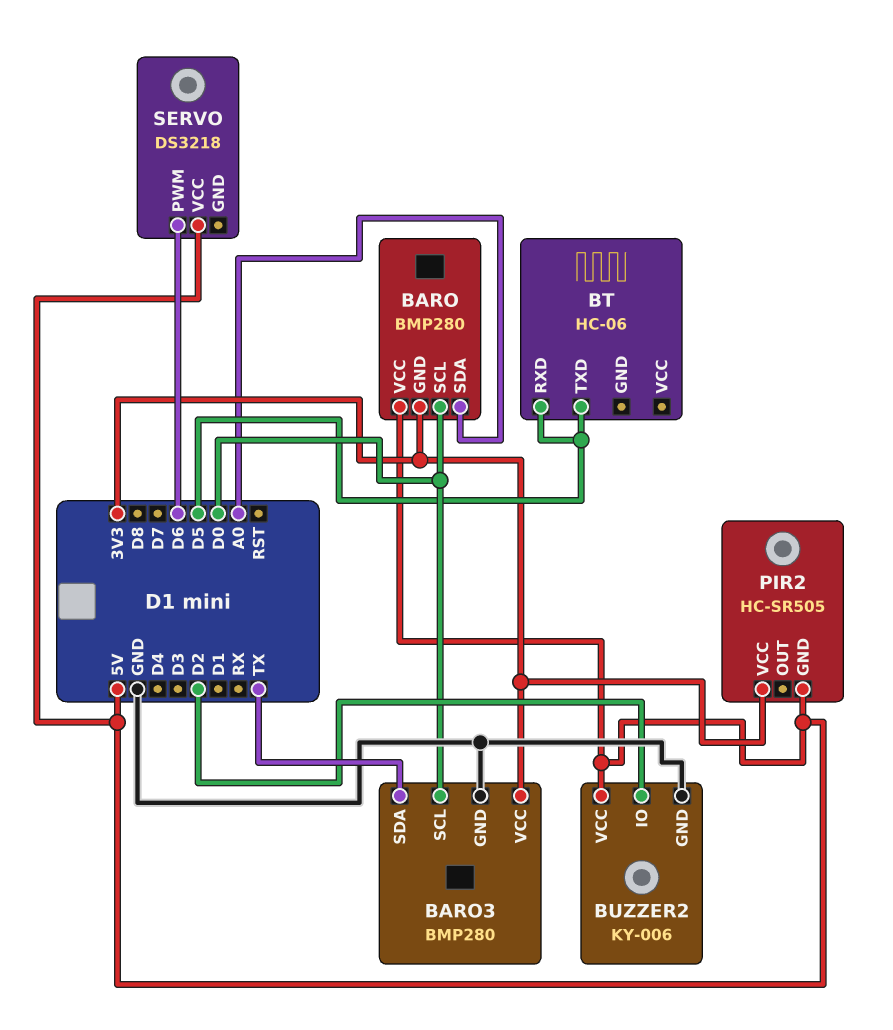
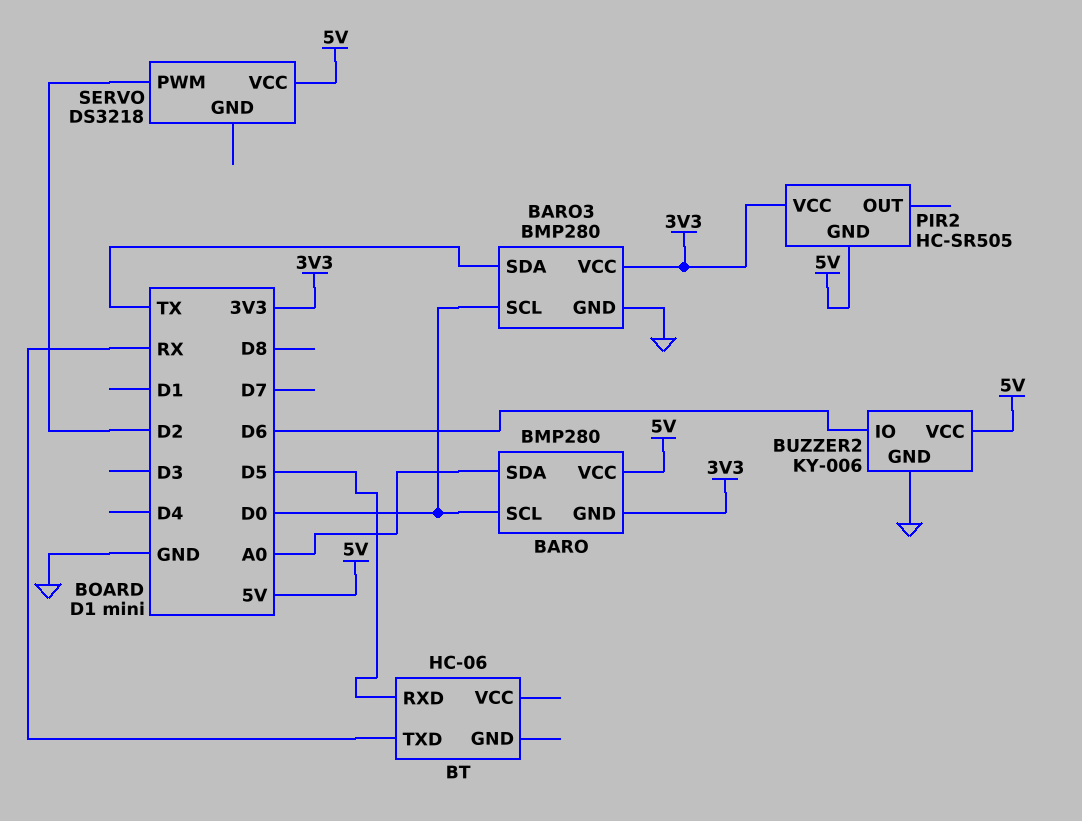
BT pin TXD: D5 -> RX
BUZZER2 pin IO: D2 -> D6
SERVO pin PWM: D6 -> D2

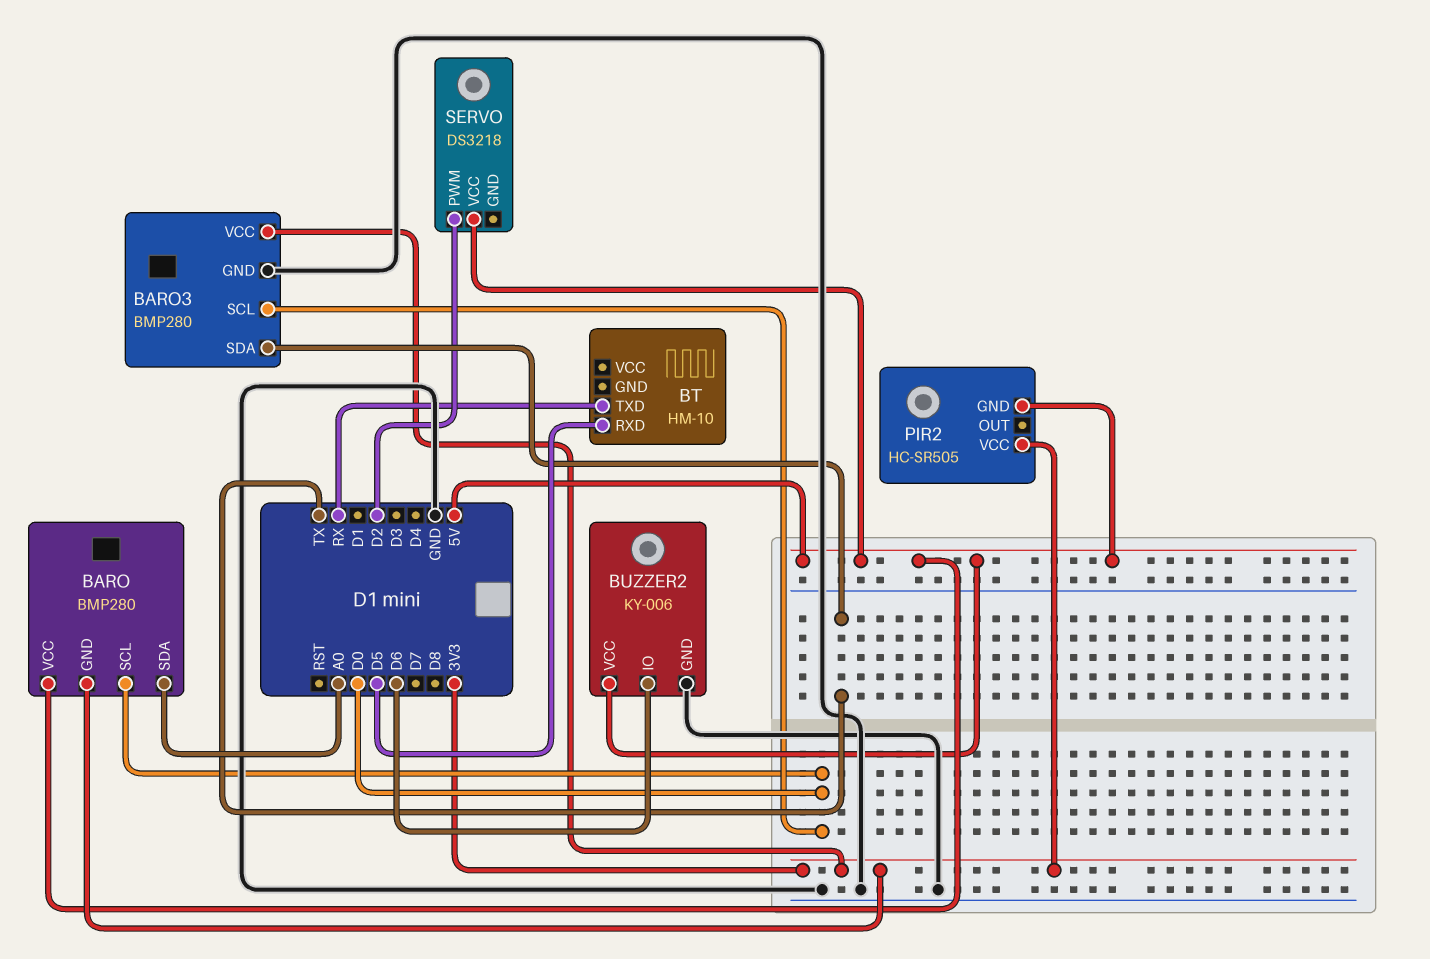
BT: HC-06 -> HM-10

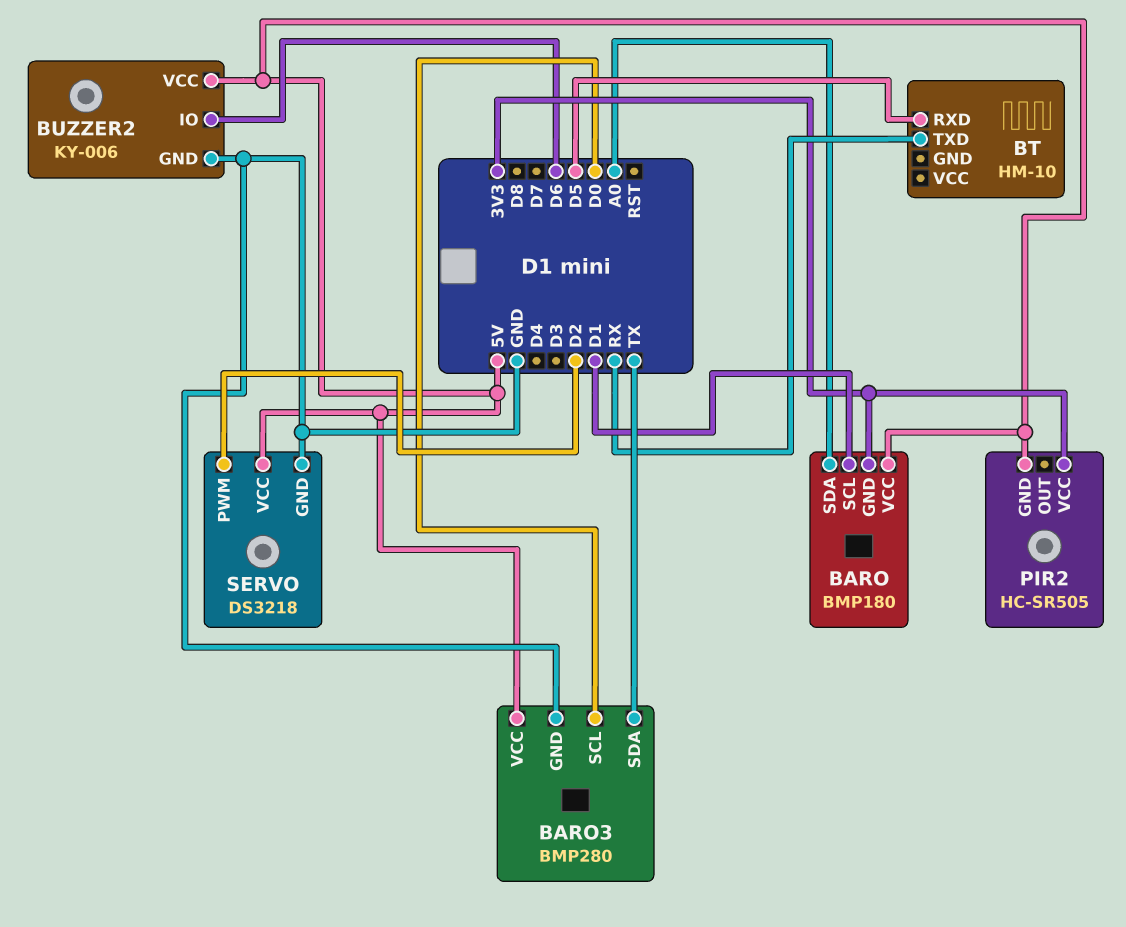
BARO: BMP280 -> BMP180
BARO pin SCL: D0 -> D1
BARO3 pin VCC: 3V3 -> 5V
SERVO pin GND: none -> GND

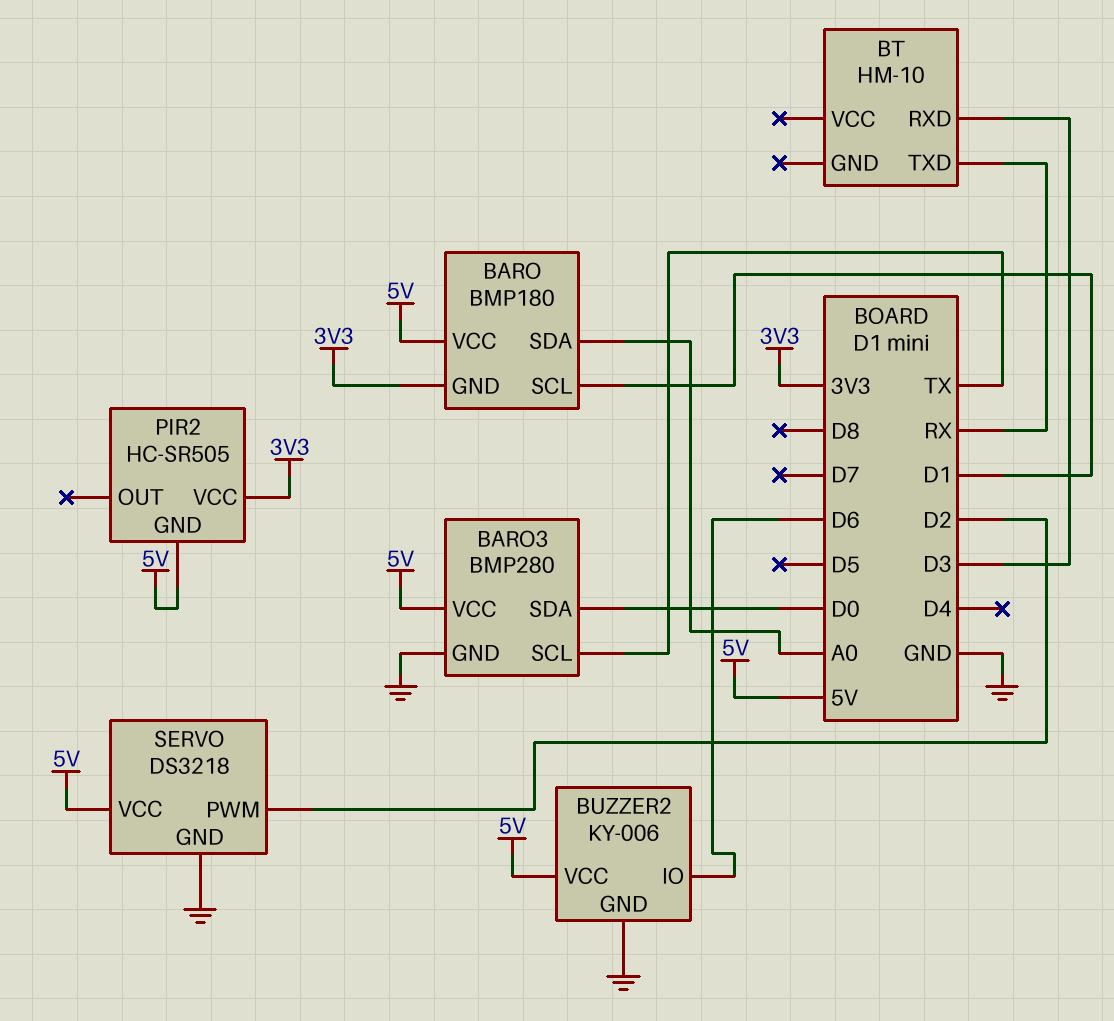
BARO3 pin SCL: D0 -> TX
BARO3 pin SDA: TX -> D0
BT pin RXD: D5 -> D3

